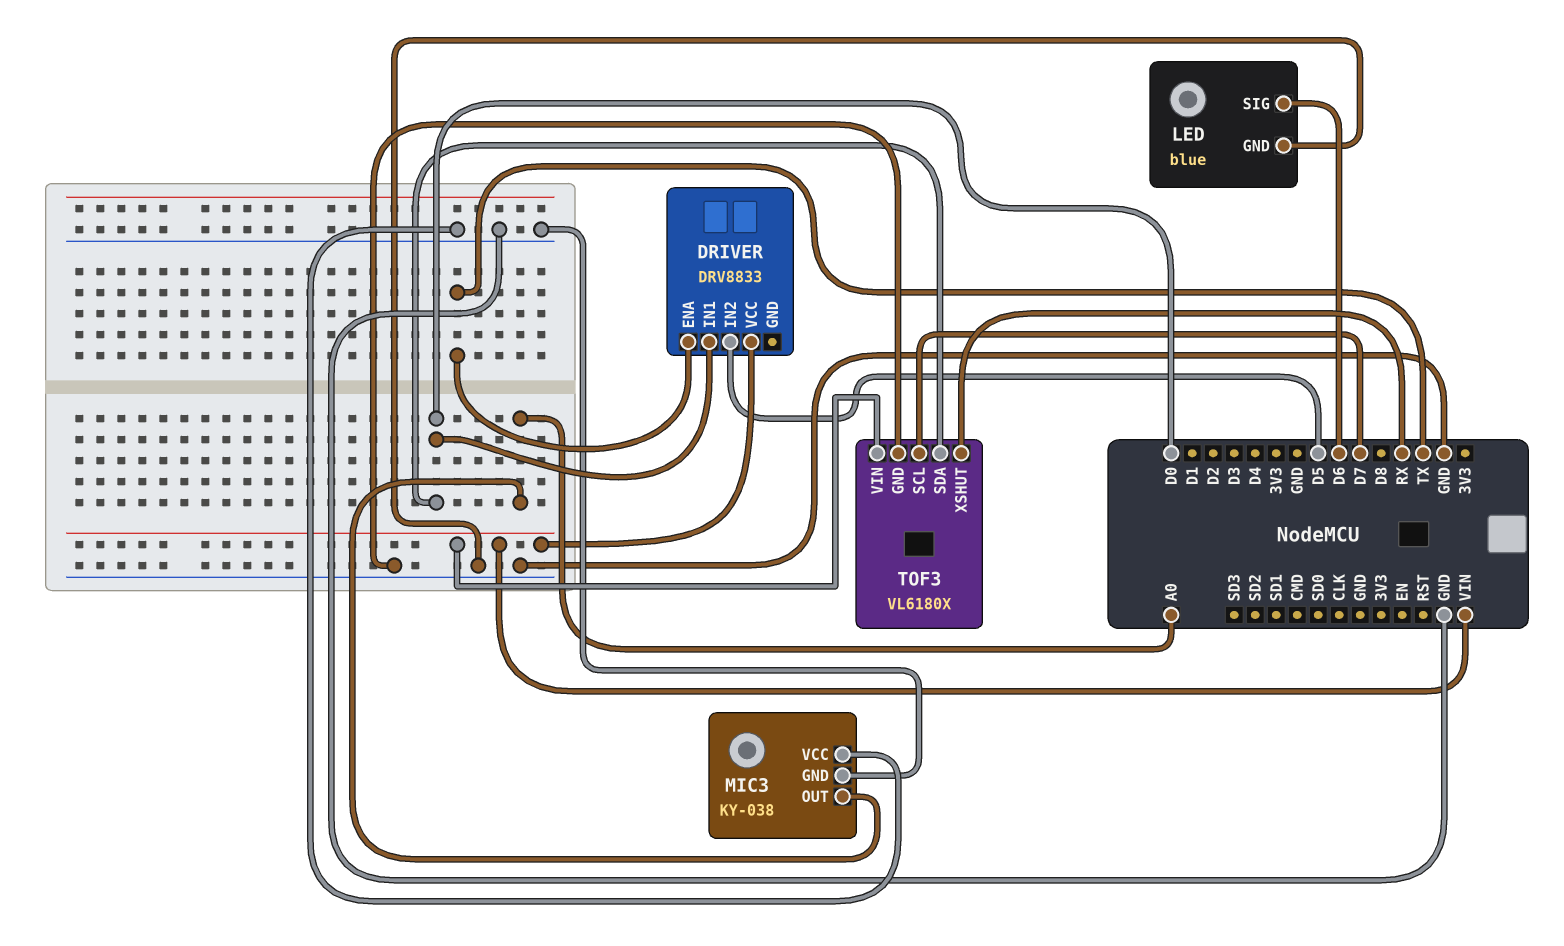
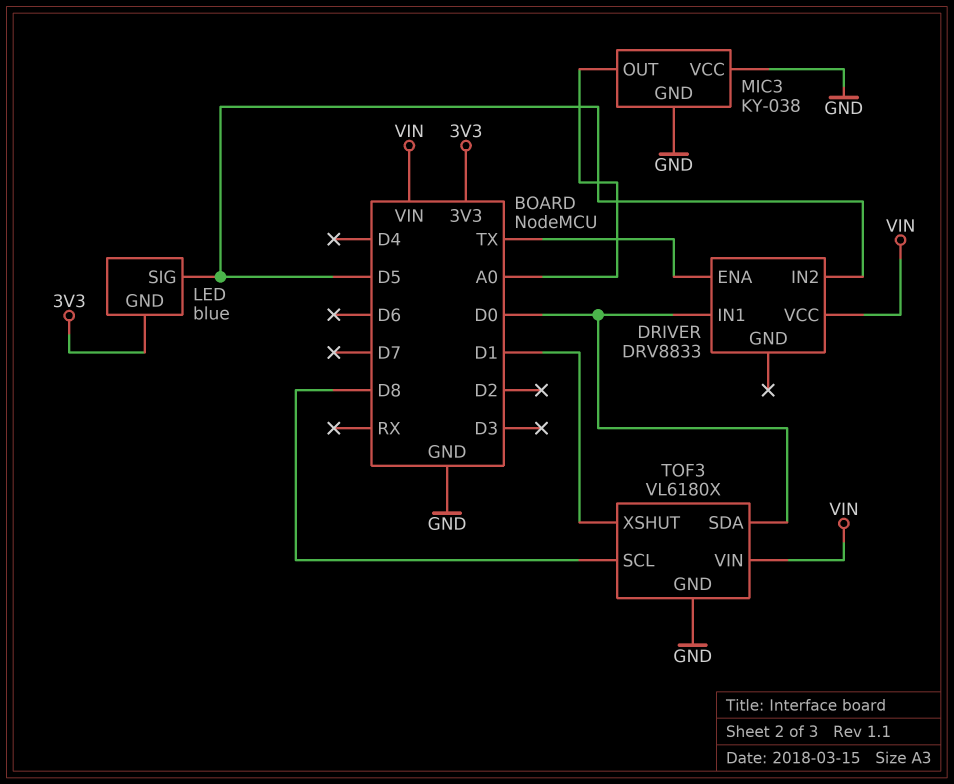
LED pin GND: GND -> 3V3
LED pin SIG: D6 -> D5
TOF3 pin SCL: D7 -> D8
TOF3 pin XSHUT: RX -> D1

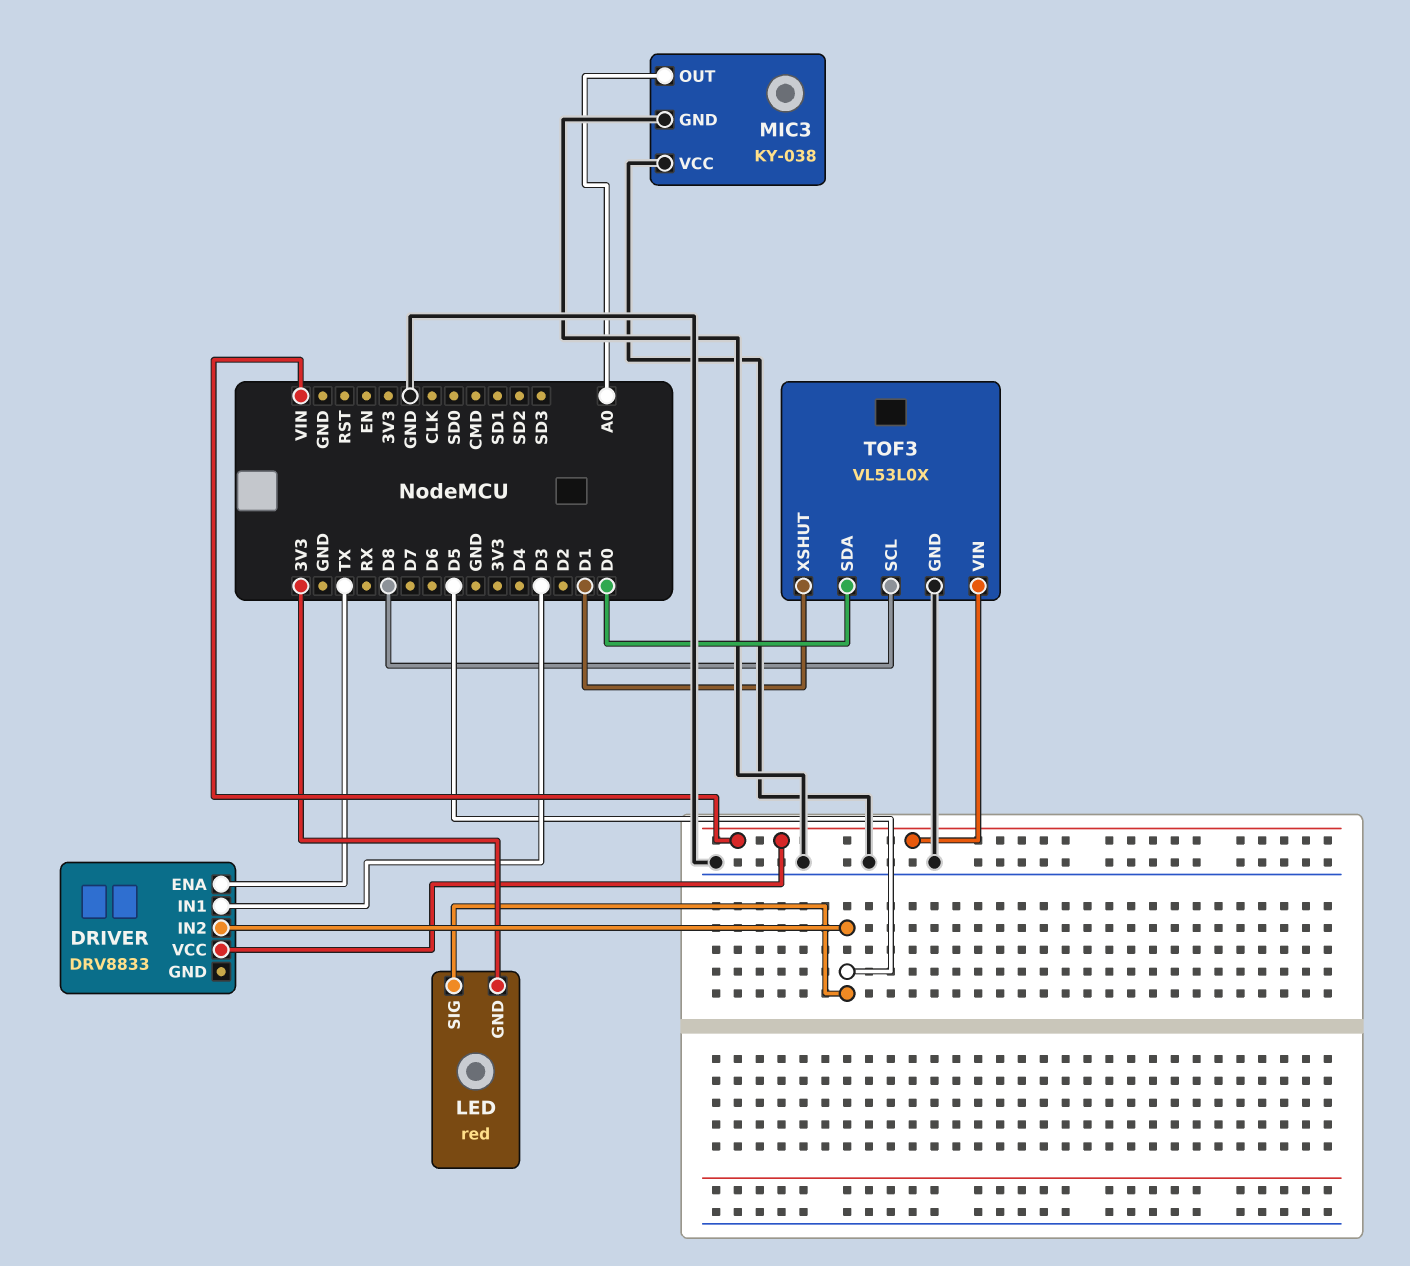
DRIVER pin IN1: D0 -> D3
LED: blue -> red
TOF3: VL6180X -> VL53L0X

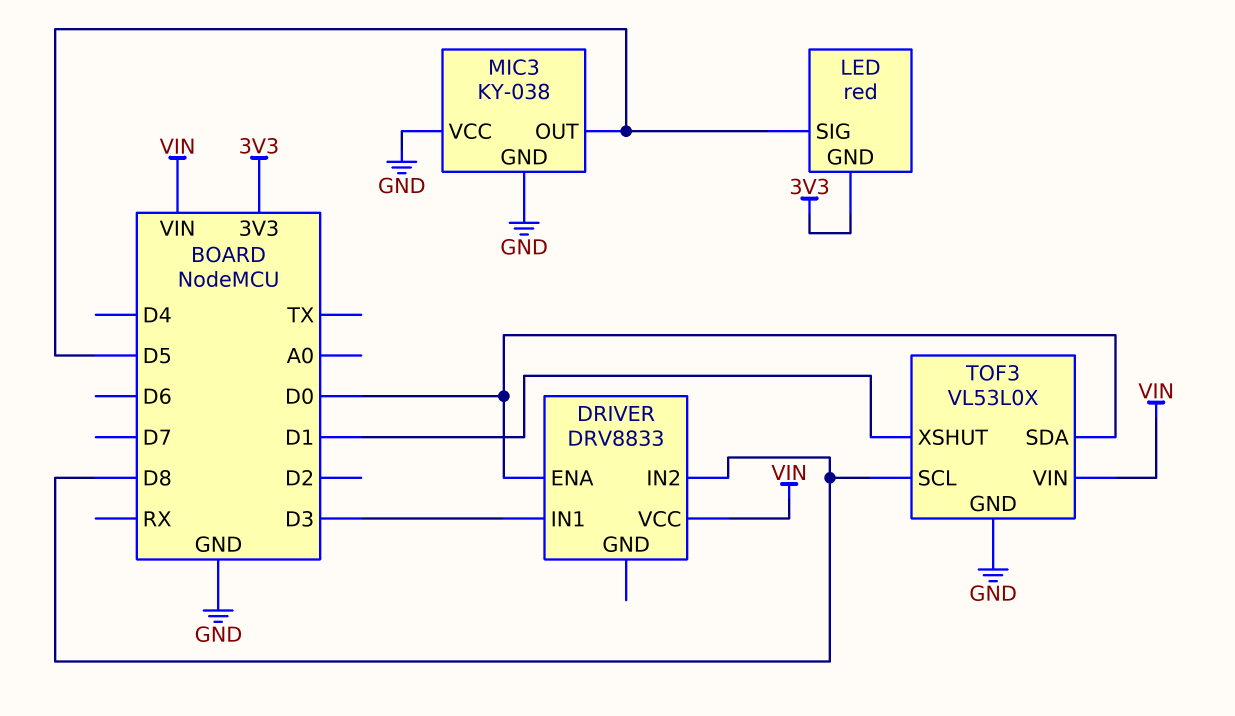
DRIVER pin ENA: TX -> D0
DRIVER pin IN2: D5 -> D8
MIC3 pin OUT: A0 -> D5

